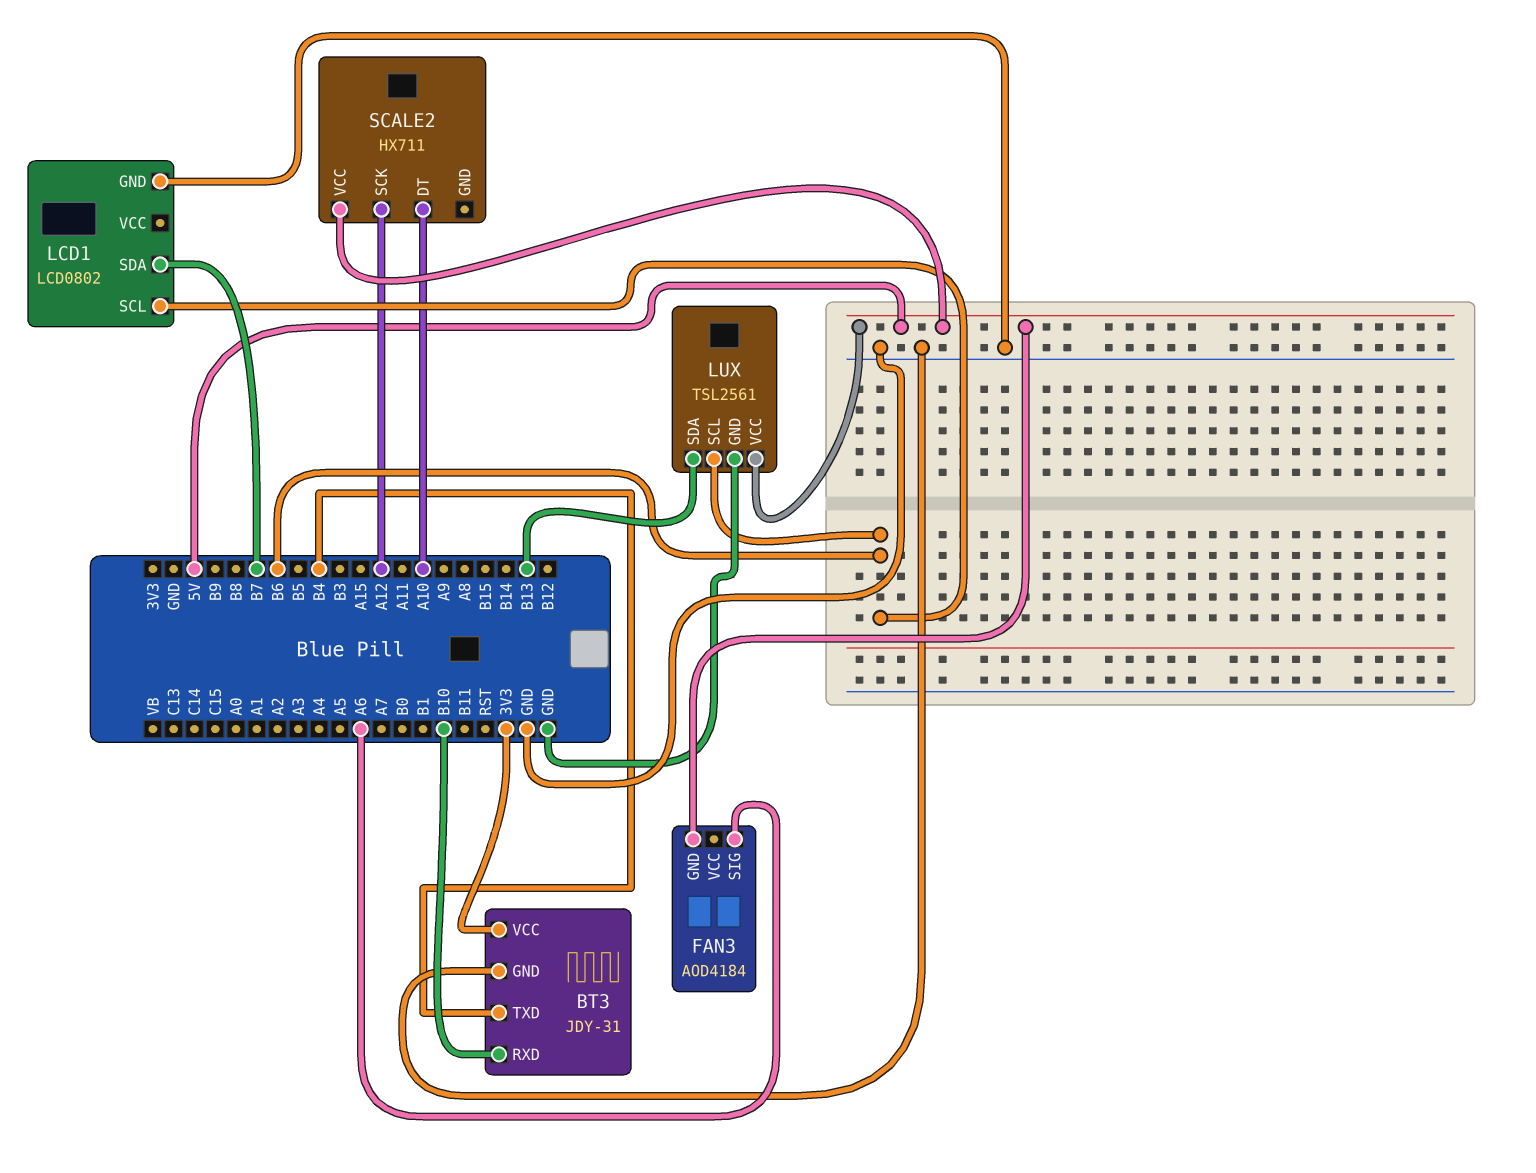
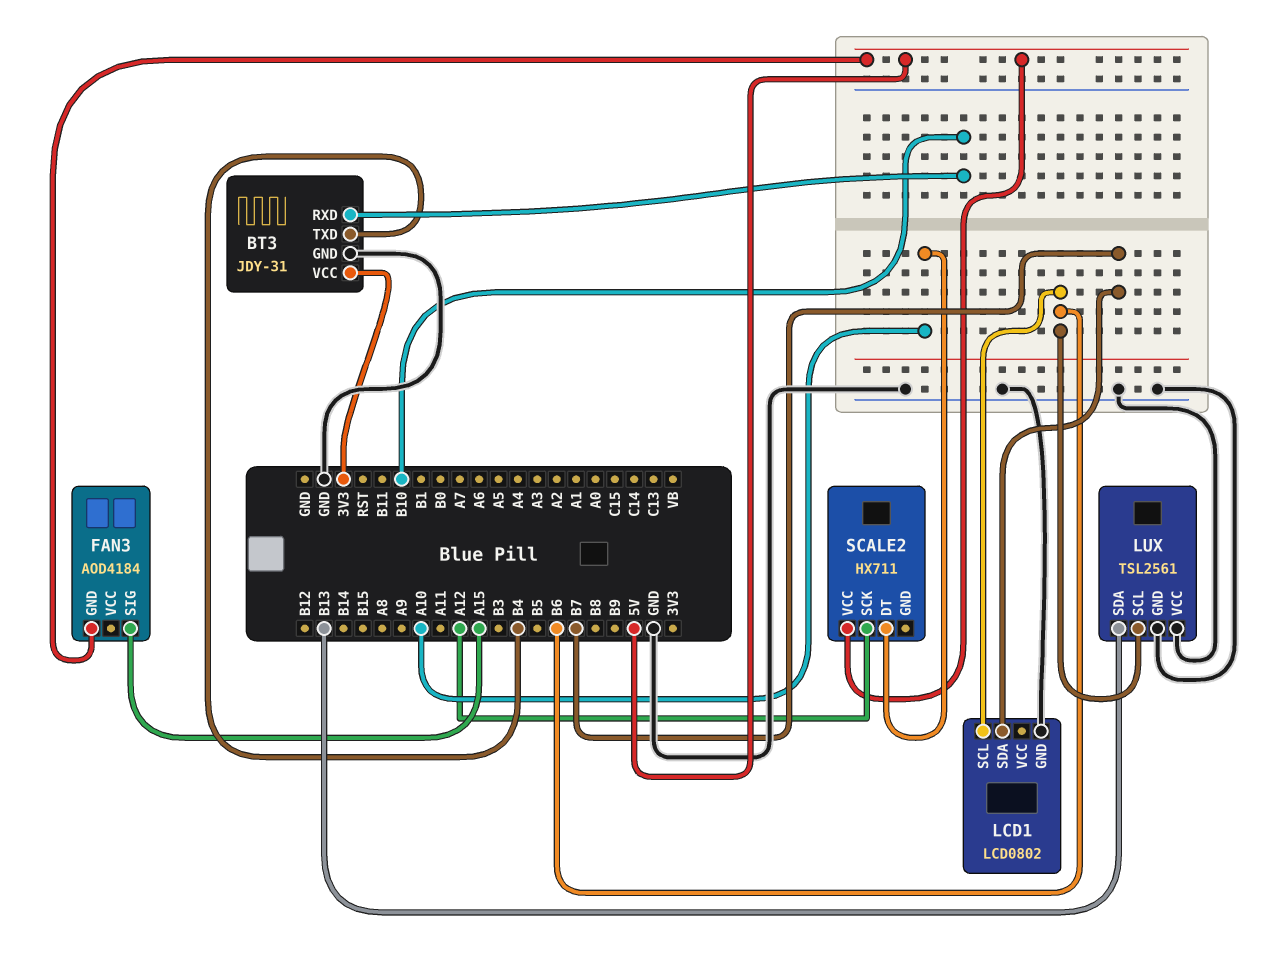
FAN3 pin SIG: A6 -> A15
LUX pin VCC: 5V -> GND

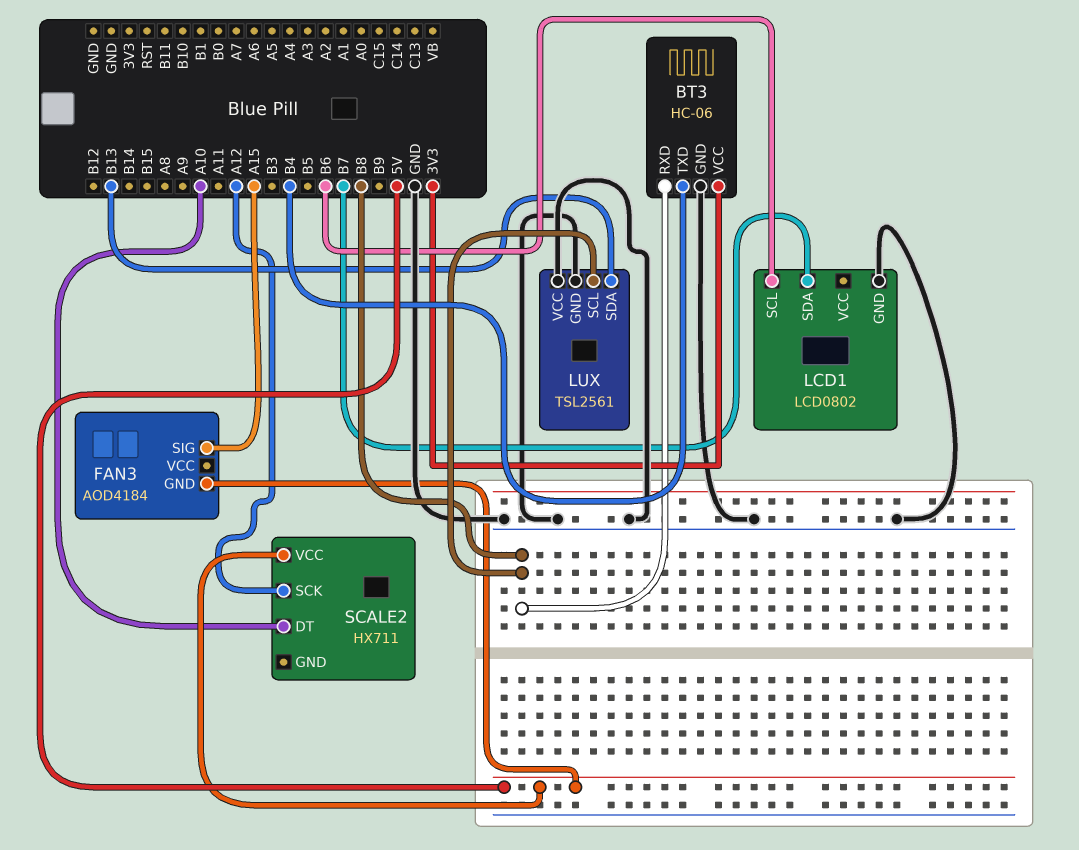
BT3: JDY-31 -> HC-06
BT3 pin RXD: B10 -> B8
LUX pin SCL: B6 -> B8

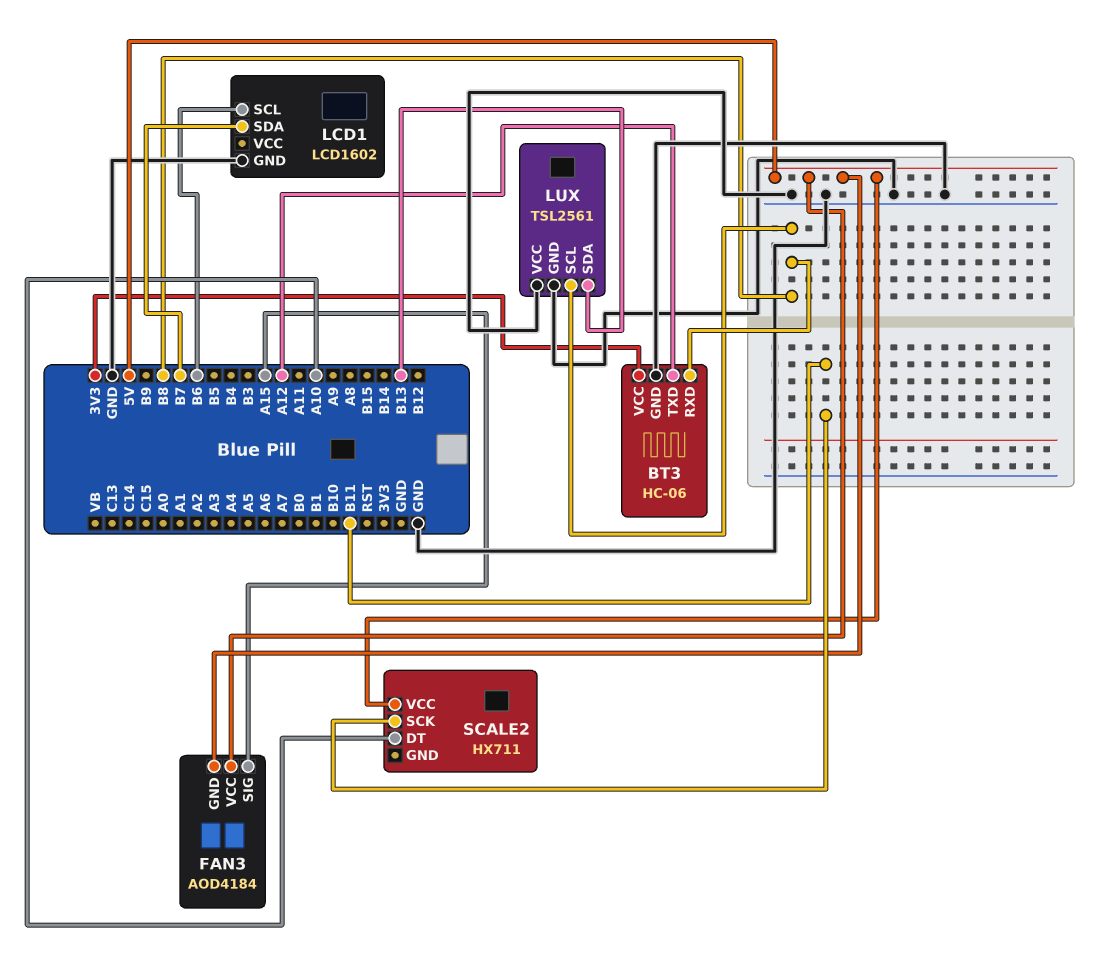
BT3 pin TXD: B4 -> A12
FAN3 pin VCC: none -> 5V
LCD1: LCD0802 -> LCD1602
SCALE2 pin SCK: A12 -> B11

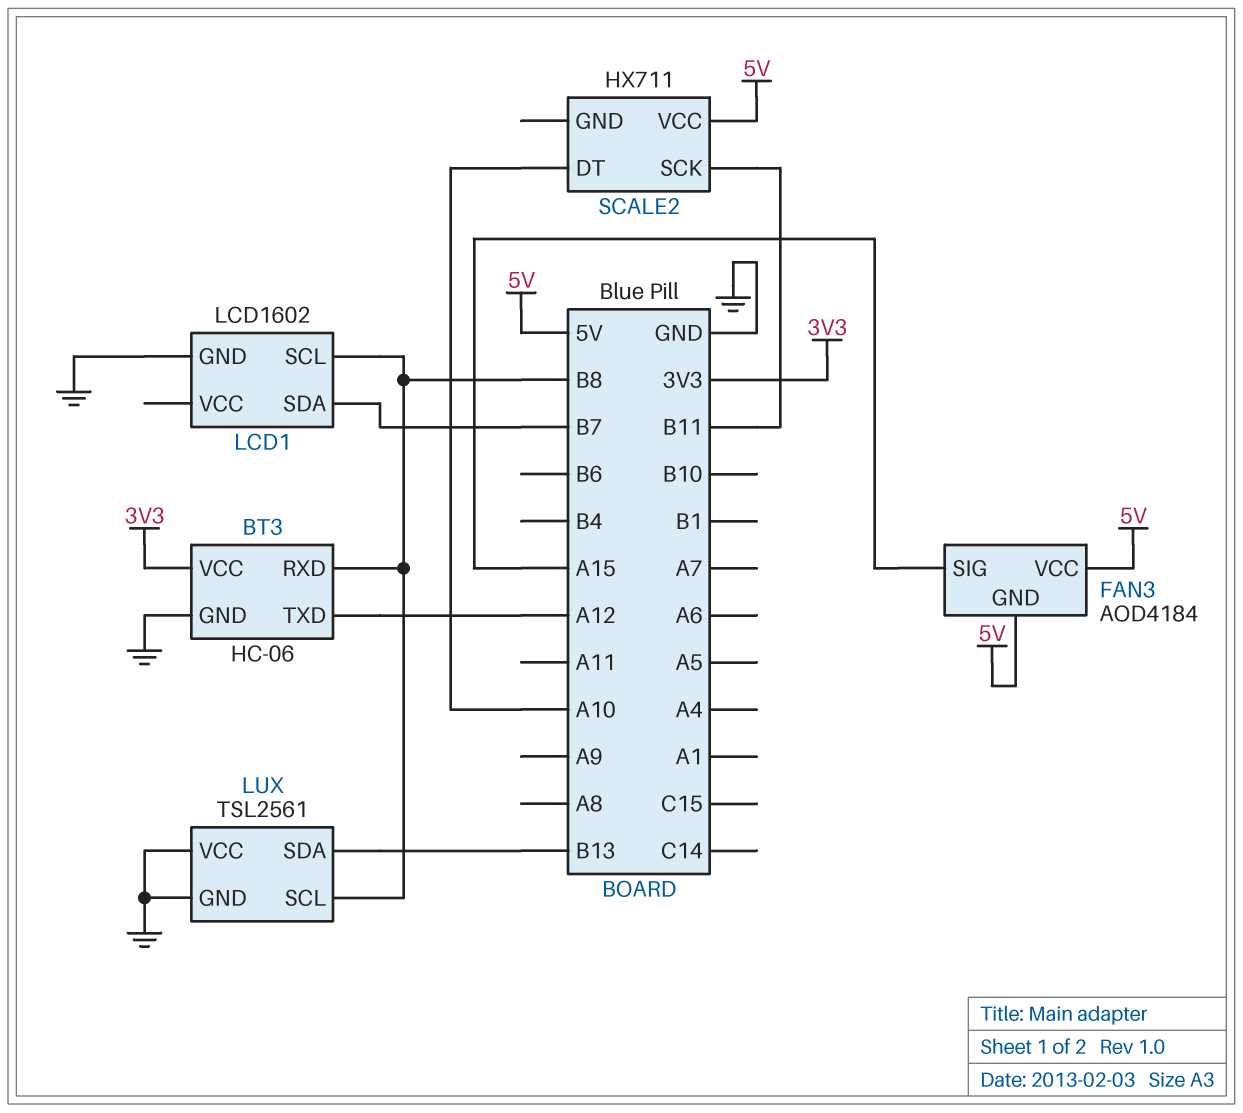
LCD1 pin SCL: B6 -> B8

